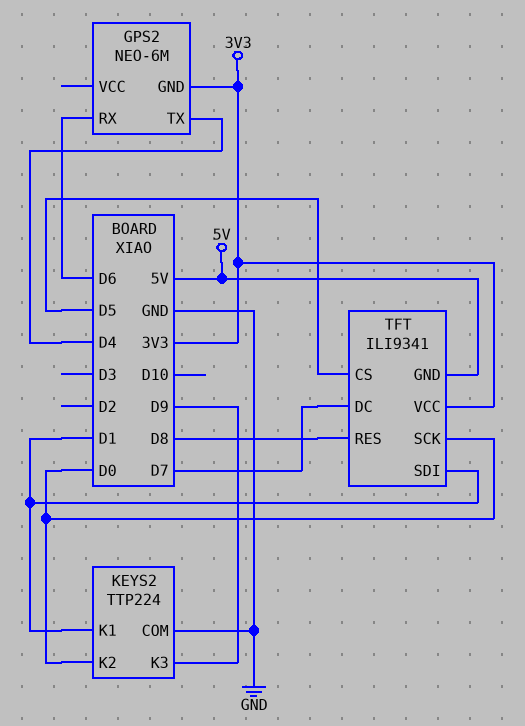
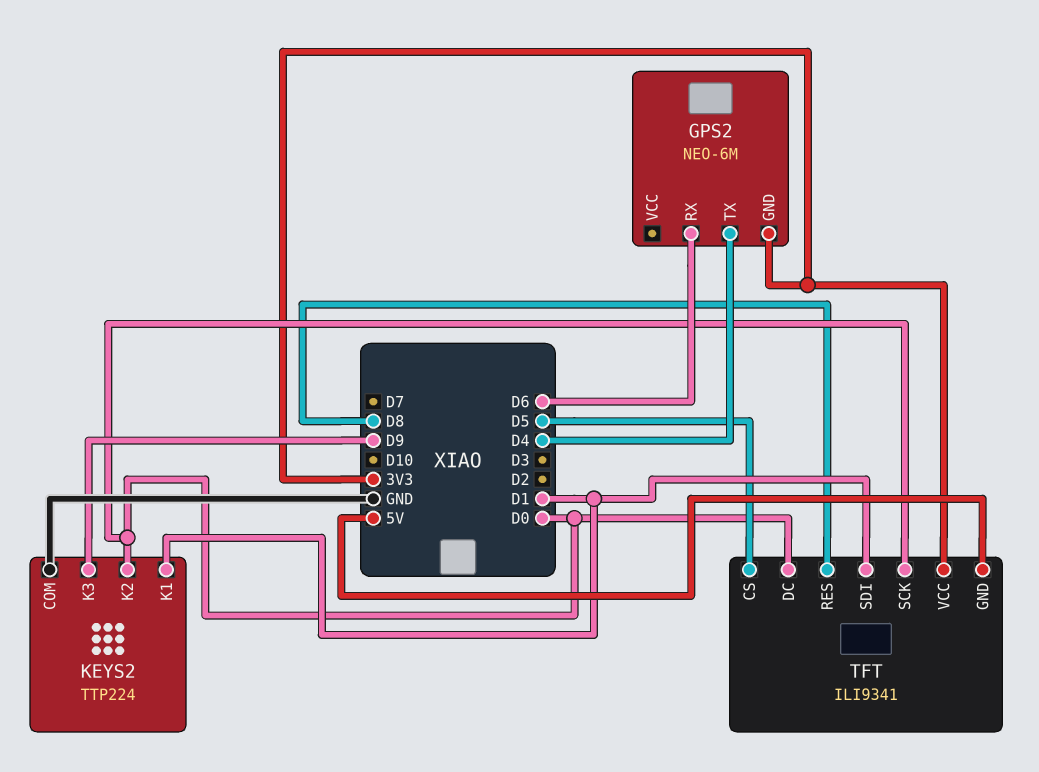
TFT pin DC: D7 -> D0

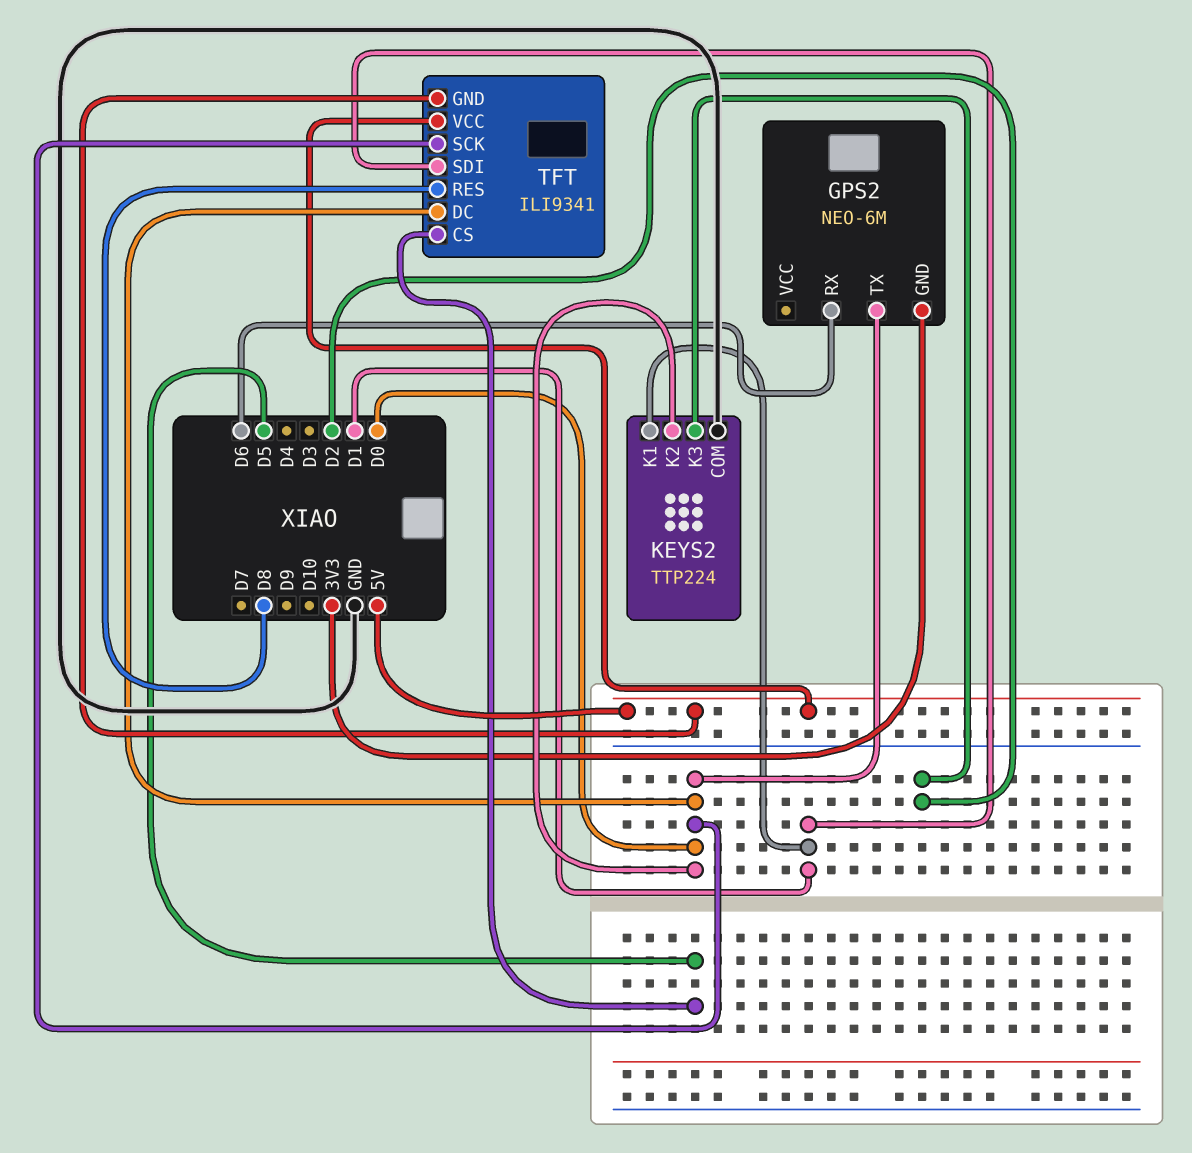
GPS2 pin TX: D4 -> D0
KEYS2 pin K3: D9 -> D2
TFT pin VCC: 3V3 -> 5V

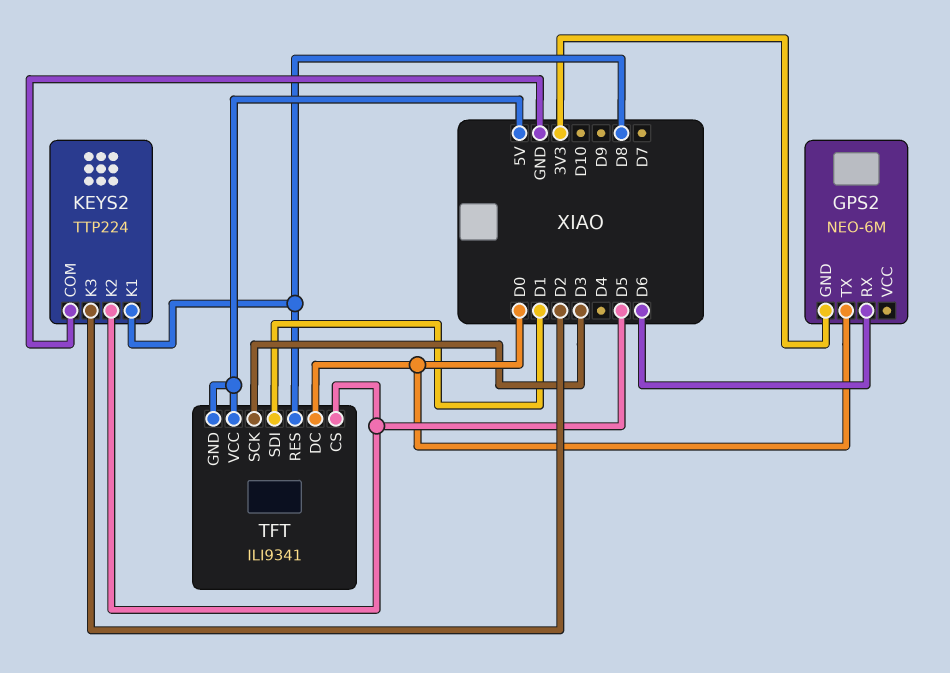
KEYS2 pin K1: D1 -> D8
KEYS2 pin K2: D0 -> D5
TFT pin SCK: D0 -> D3

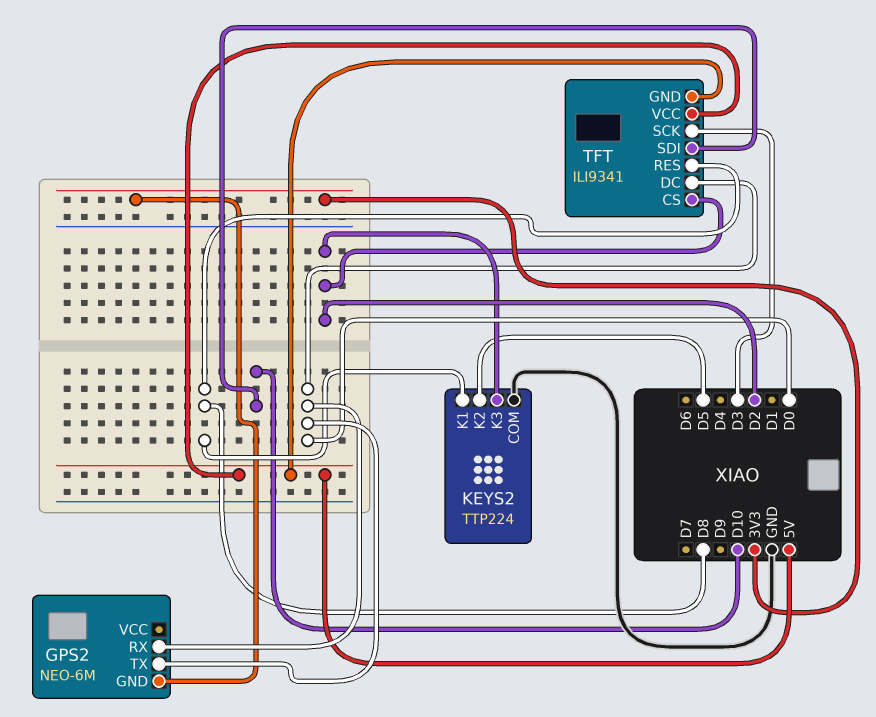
GPS2 pin RX: D6 -> D0
TFT pin CS: D5 -> D2
TFT pin SDI: D1 -> D10

